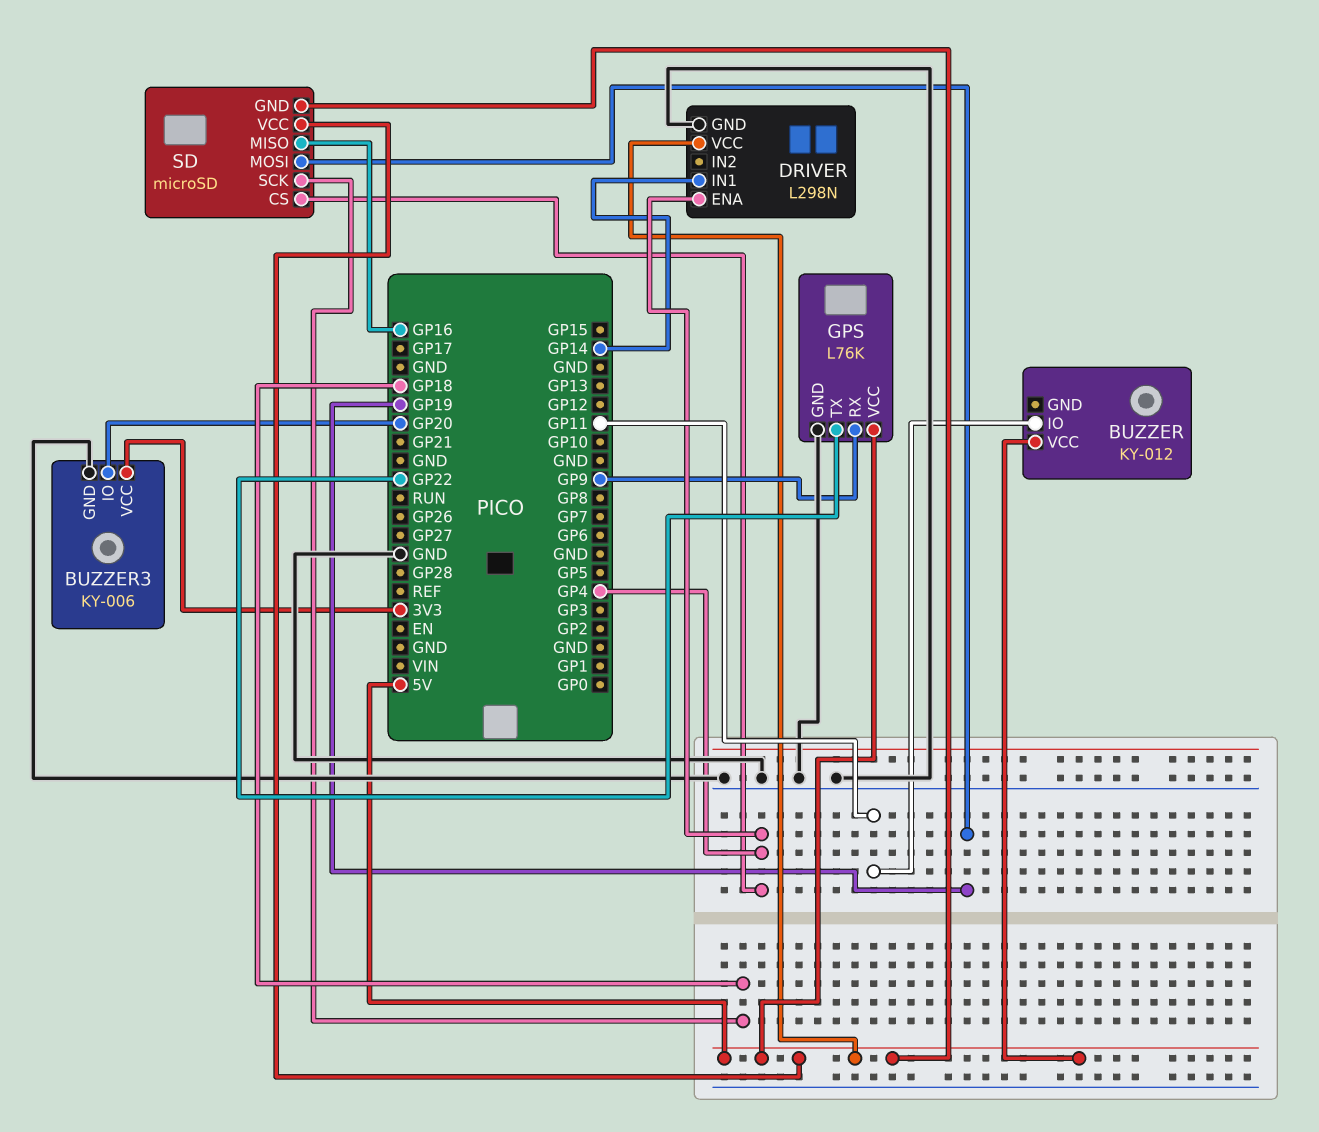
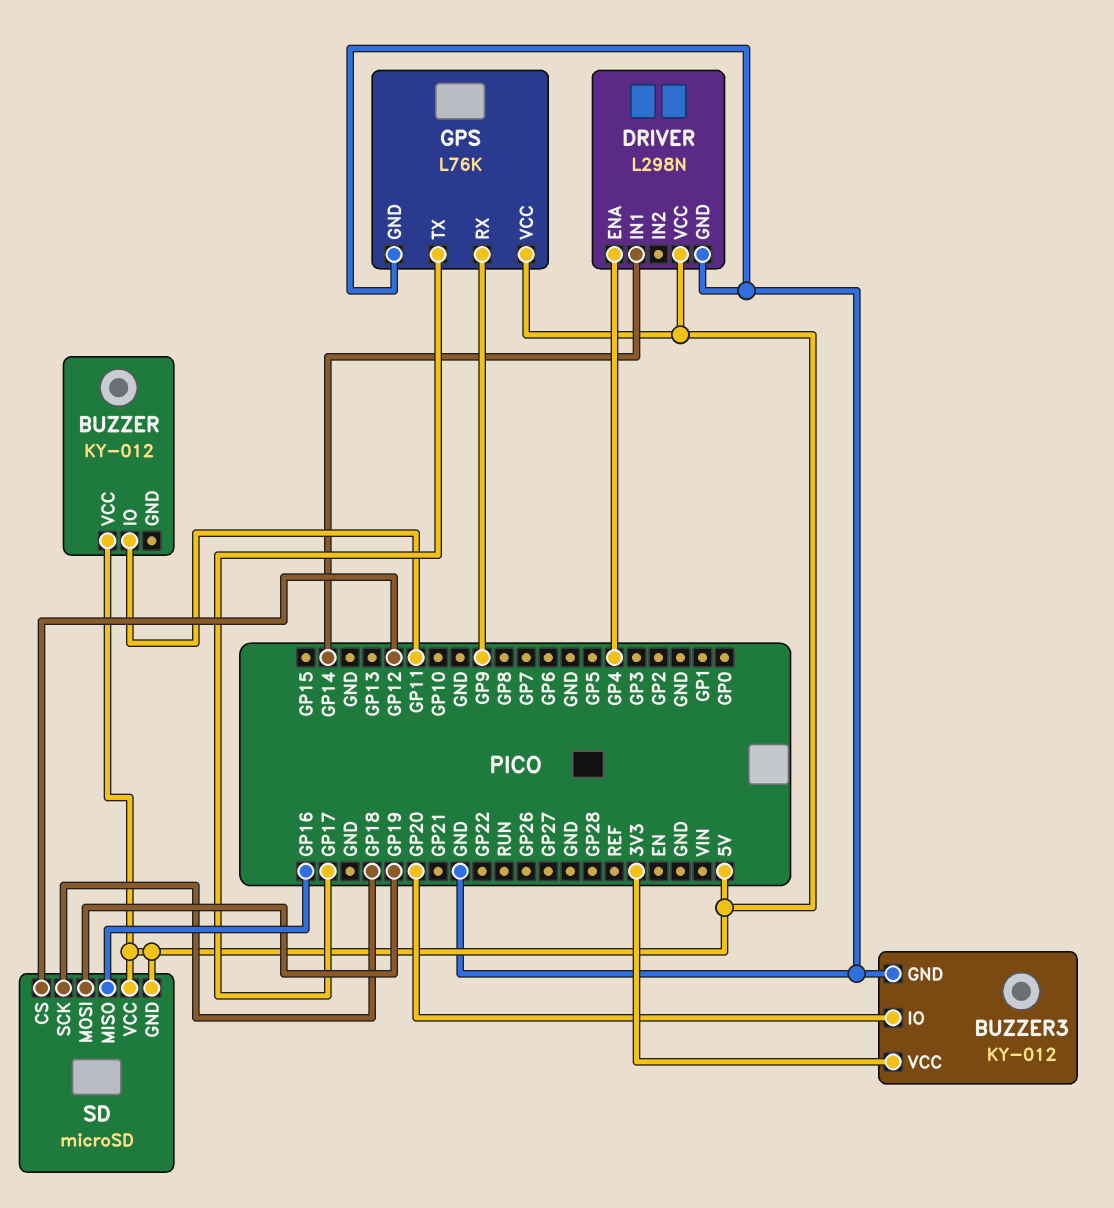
BUZZER3: KY-006 -> KY-012
GPS pin TX: GP22 -> GP17
SD pin CS: GP4 -> GP12

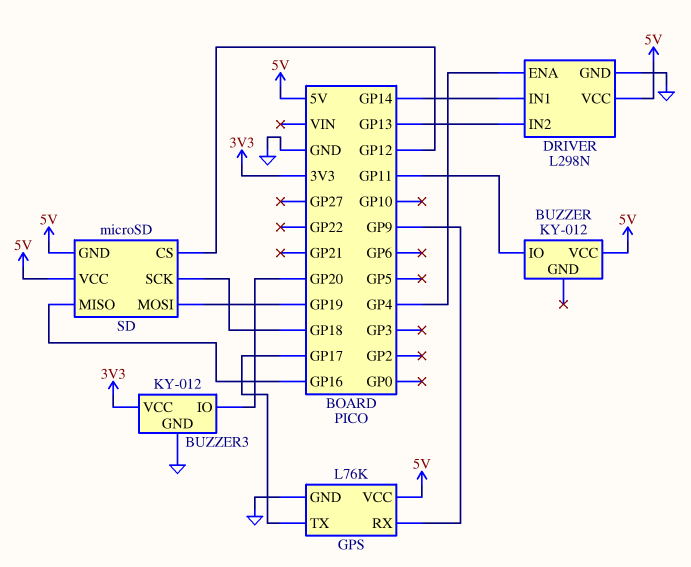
DRIVER pin IN2: none -> GP13

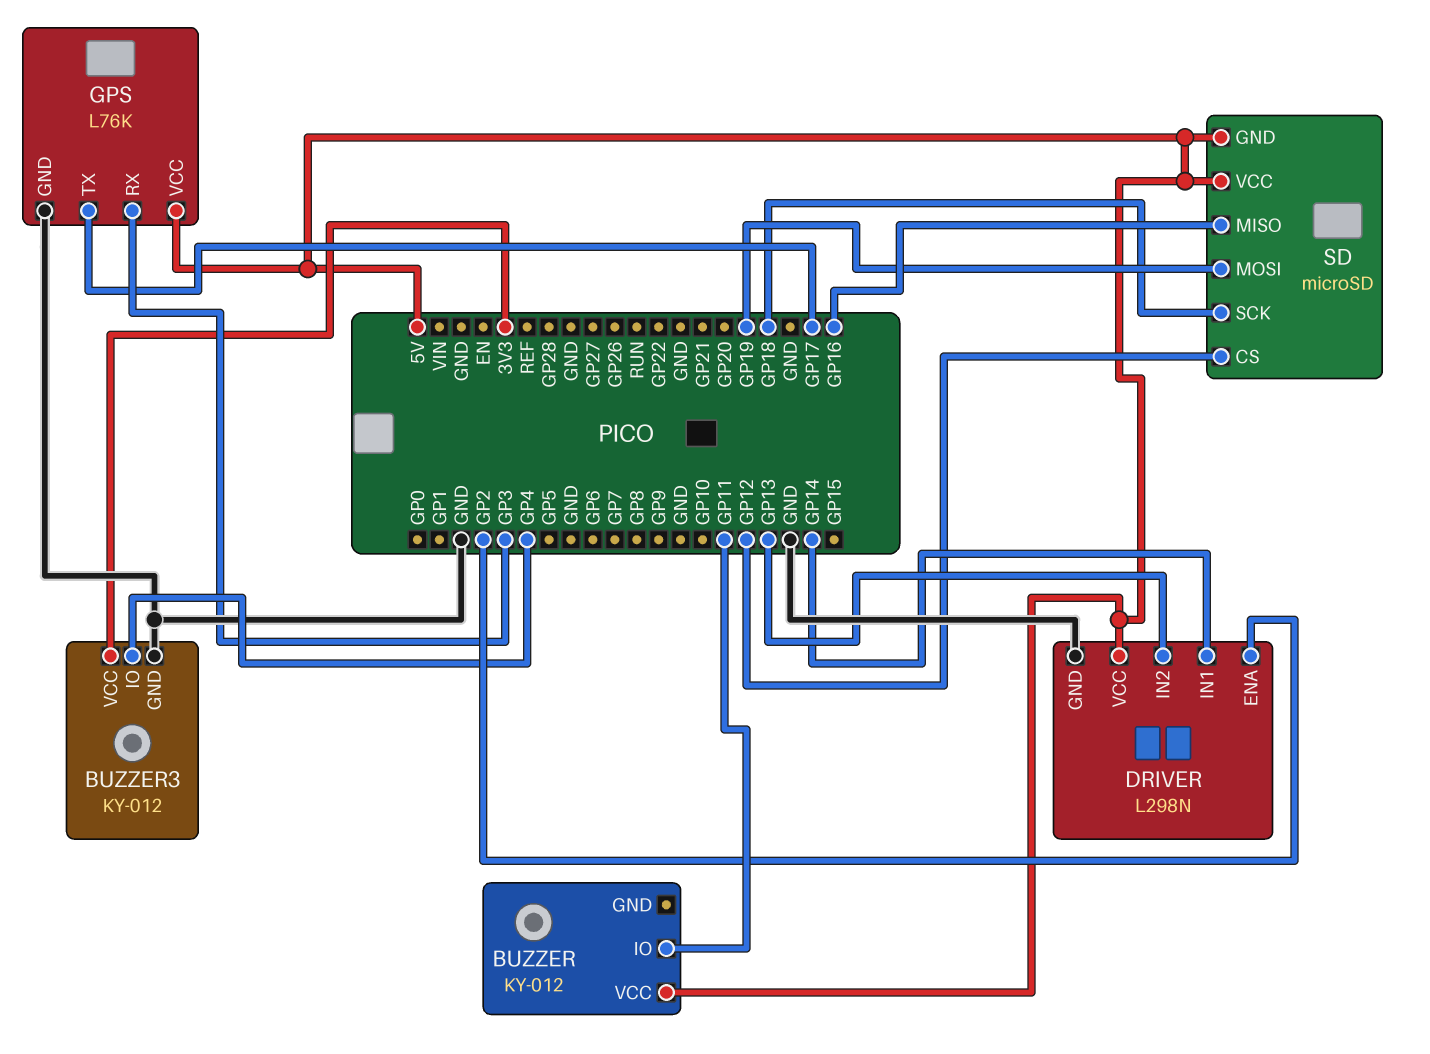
BUZZER3 pin IO: GP20 -> GP4
DRIVER pin ENA: GP4 -> GP2
GPS pin RX: GP9 -> GP3

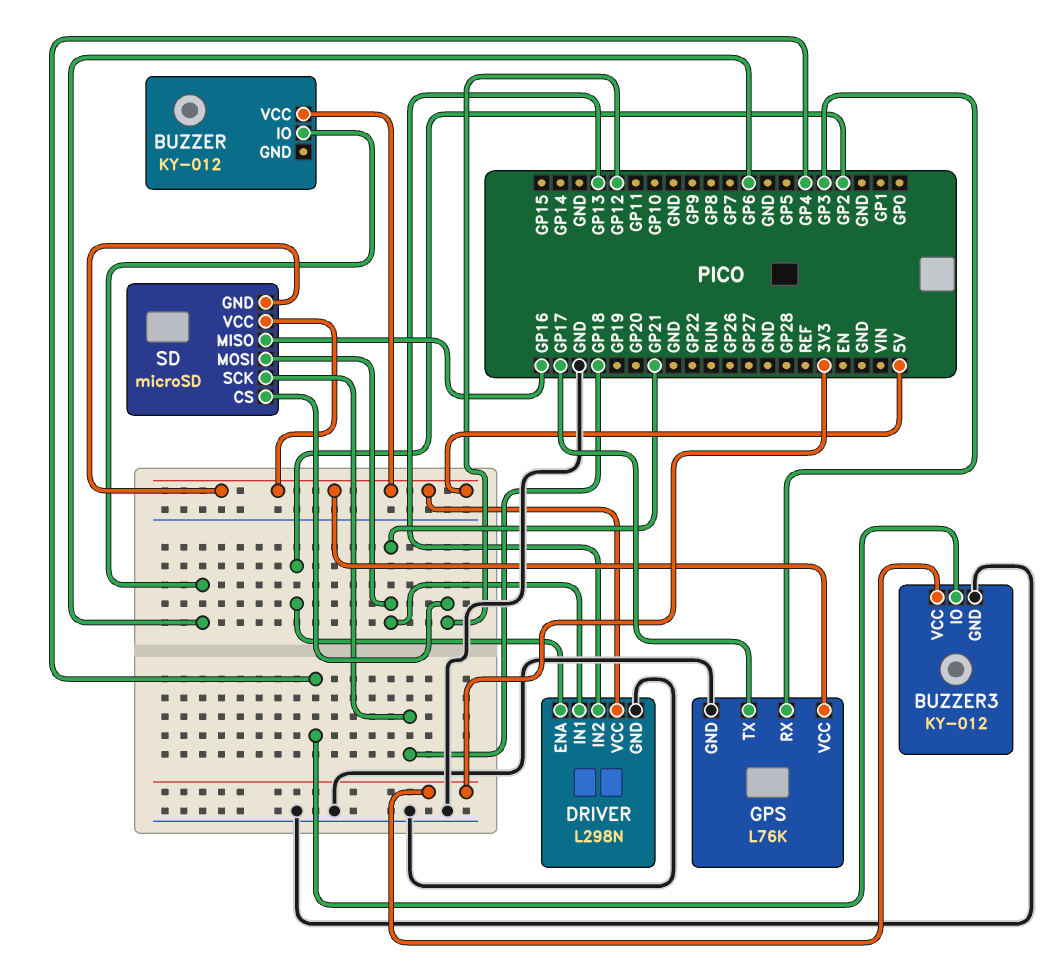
BUZZER pin IO: GP11 -> GP6
DRIVER pin IN1: GP14 -> GP21
SD pin MOSI: GP19 -> GP21

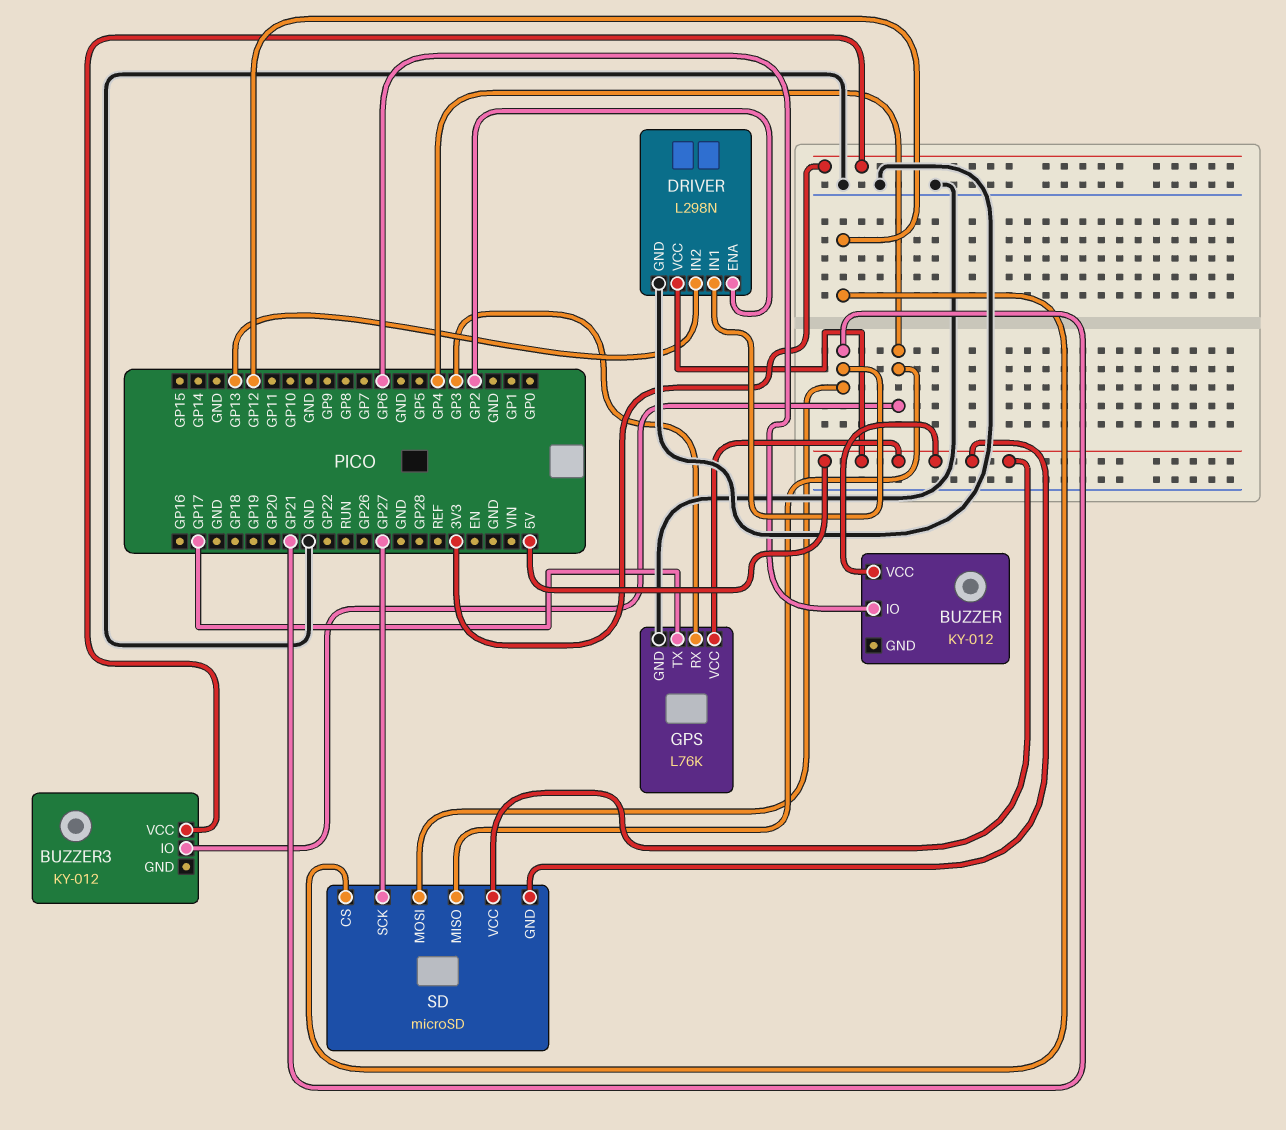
BUZZER3 pin GND: GND -> none
SD pin MISO: GP16 -> GP4
SD pin SCK: GP18 -> GP27

